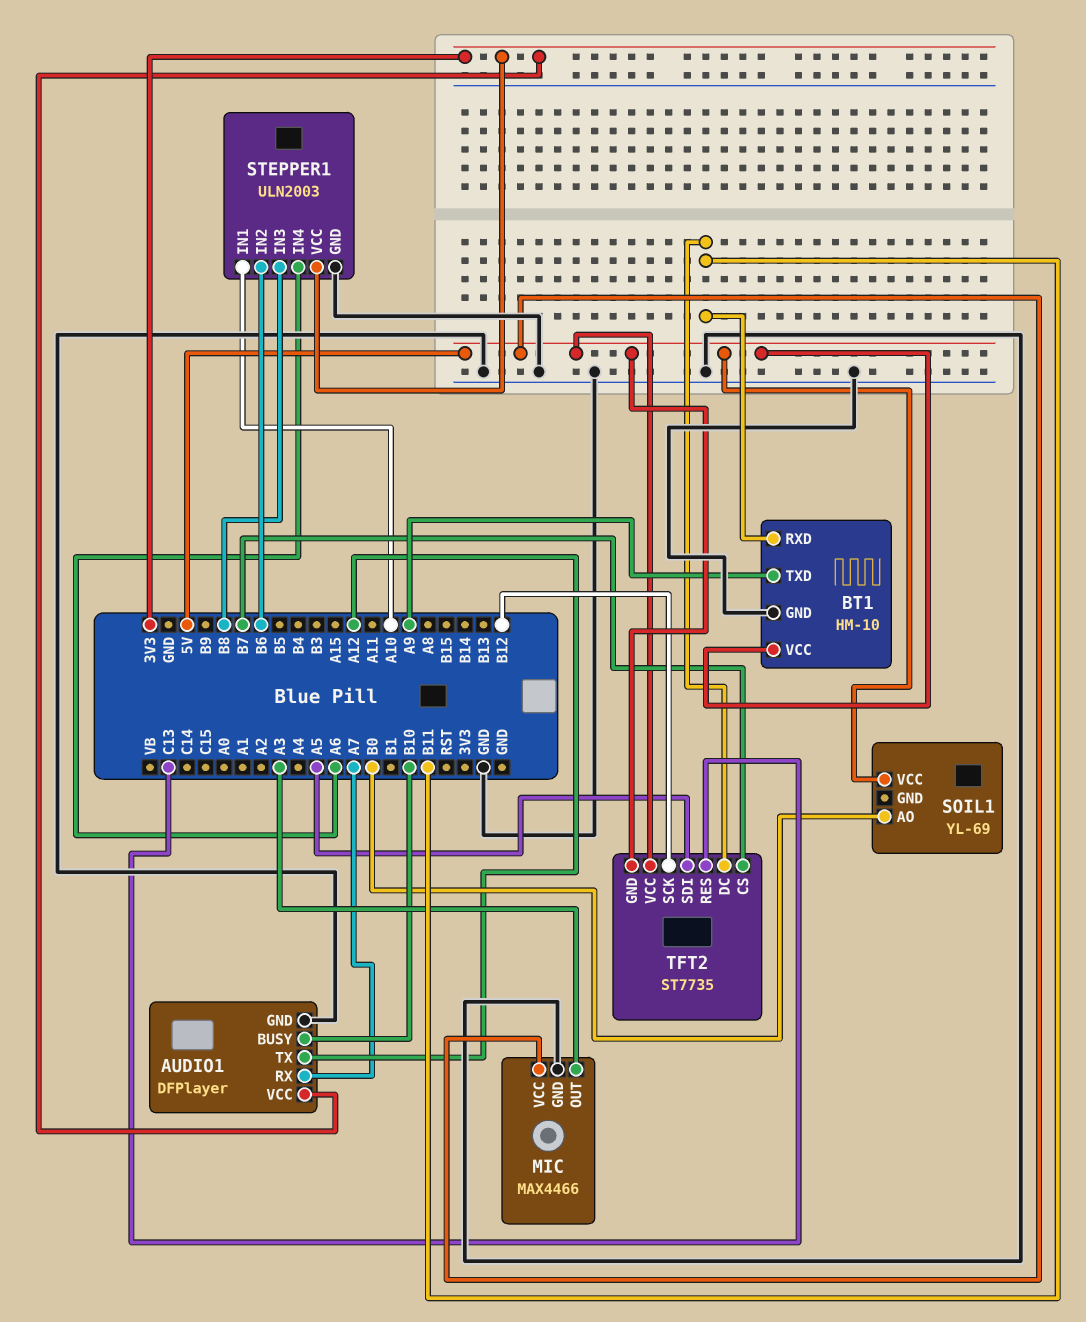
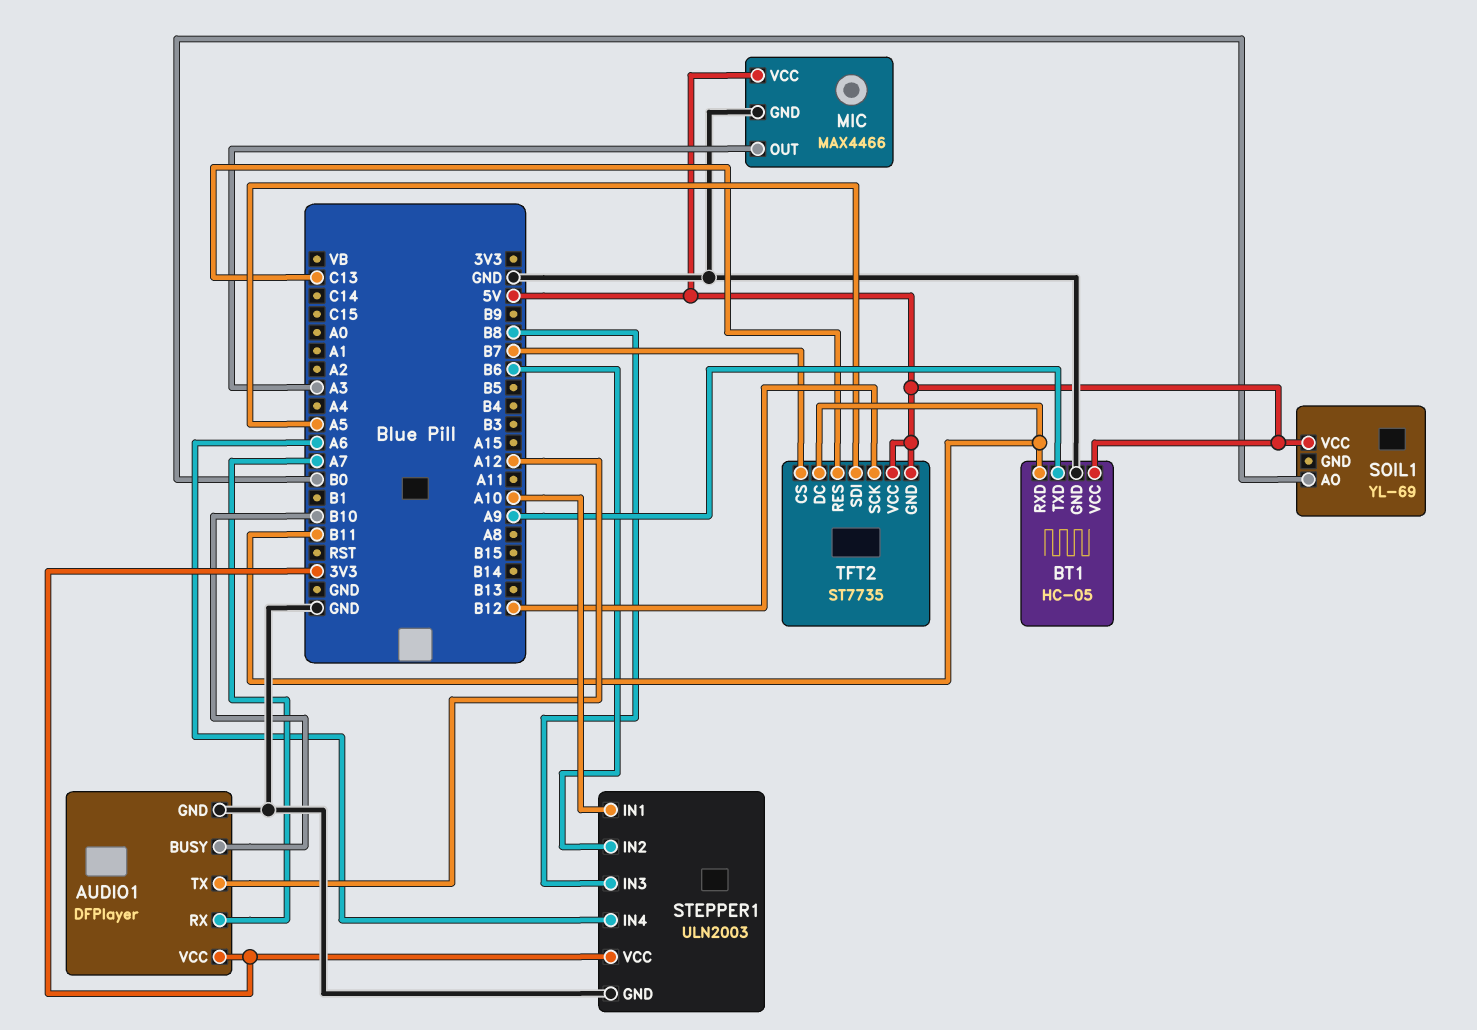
BT1: HM-10 -> HC-05

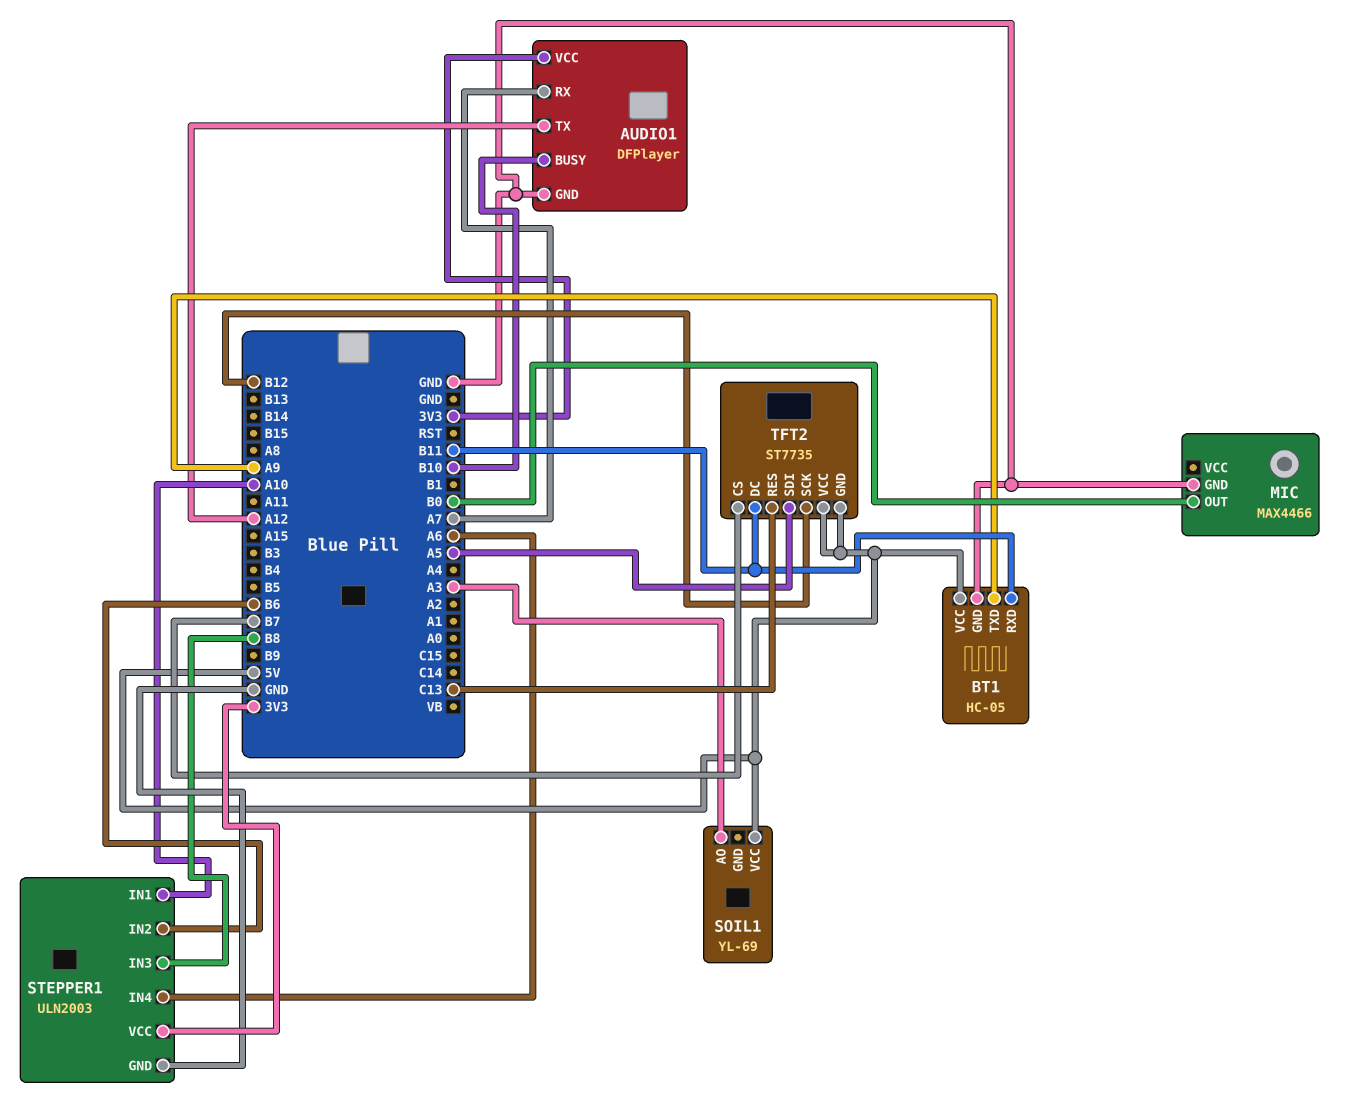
MIC pin OUT: A3 -> B0
MIC pin VCC: 5V -> none
SOIL1 pin AO: B0 -> A3

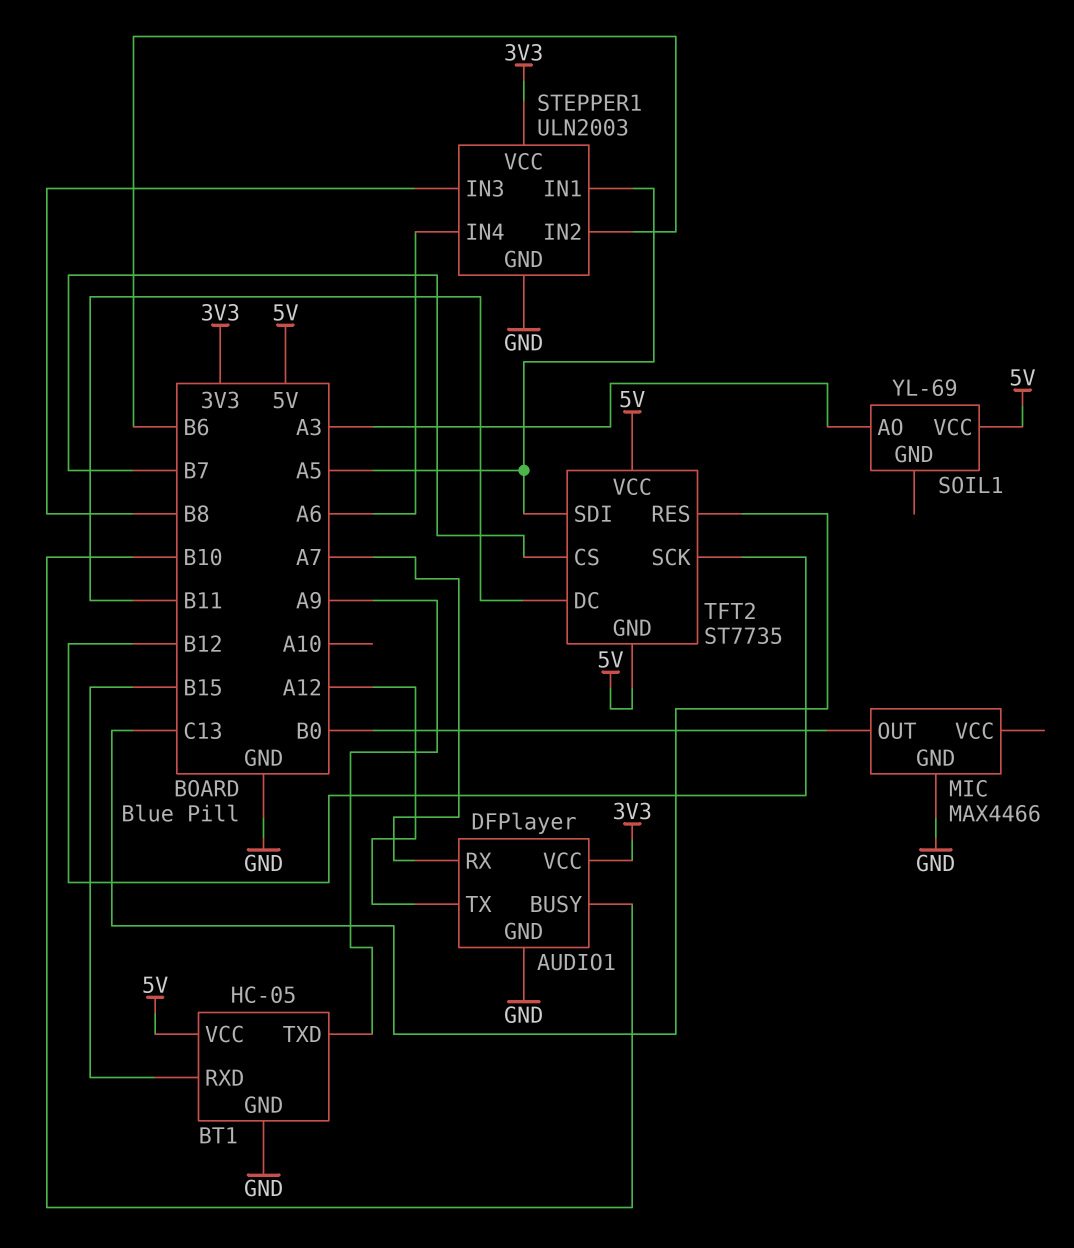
BT1 pin RXD: B11 -> B15
STEPPER1 pin IN1: A10 -> A5

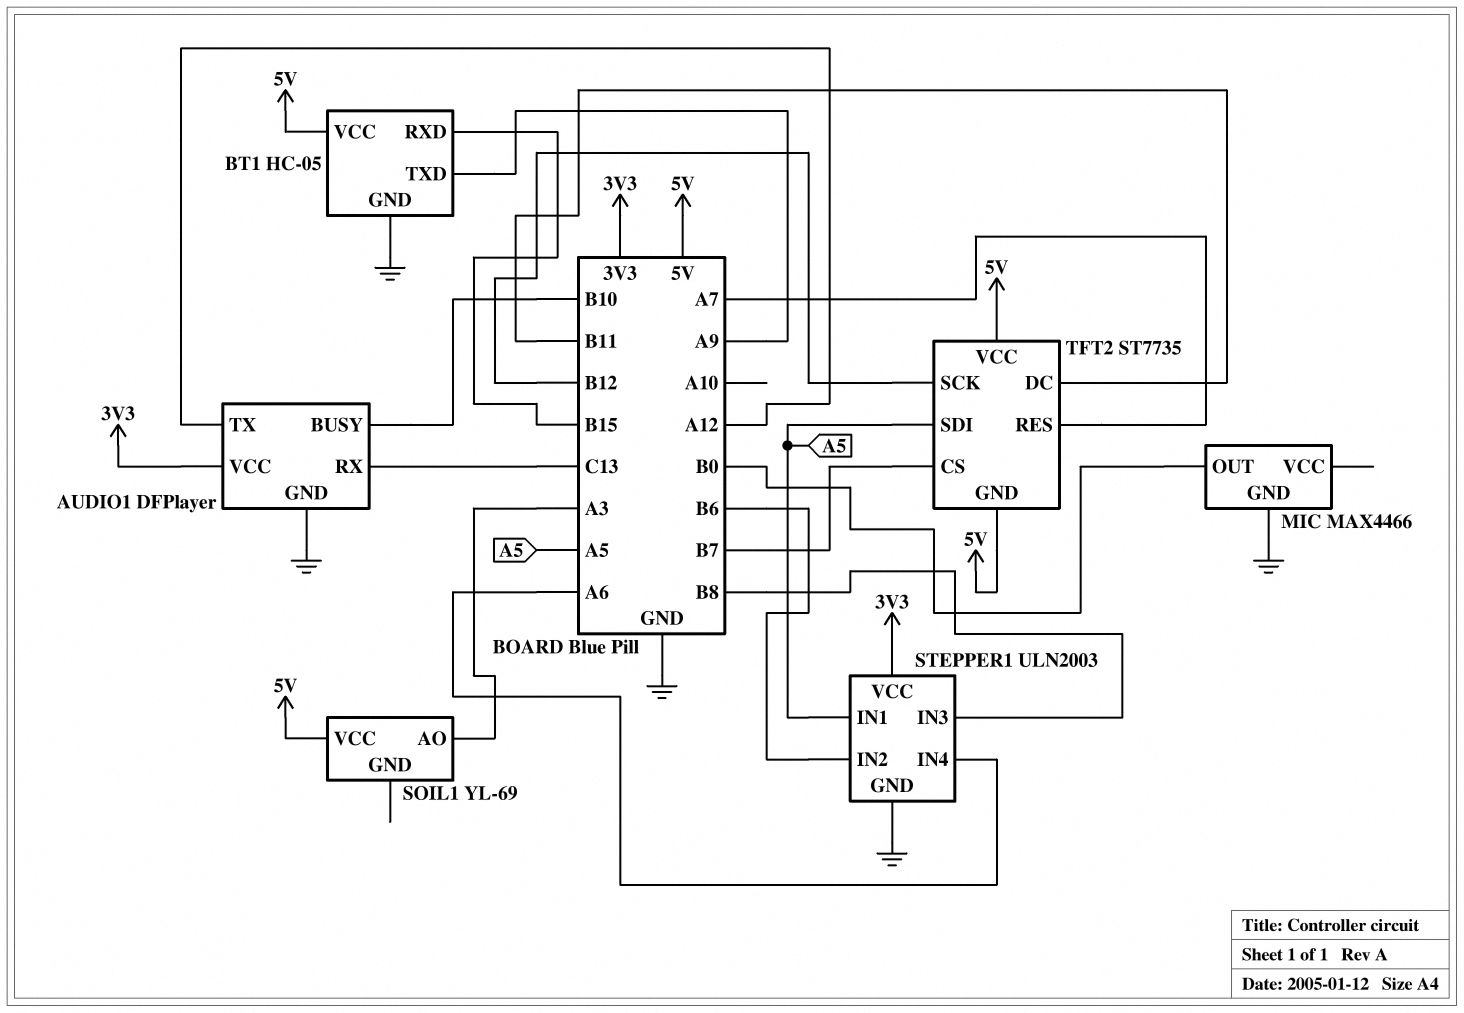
AUDIO1 pin RX: A7 -> C13
TFT2 pin RES: C13 -> A7

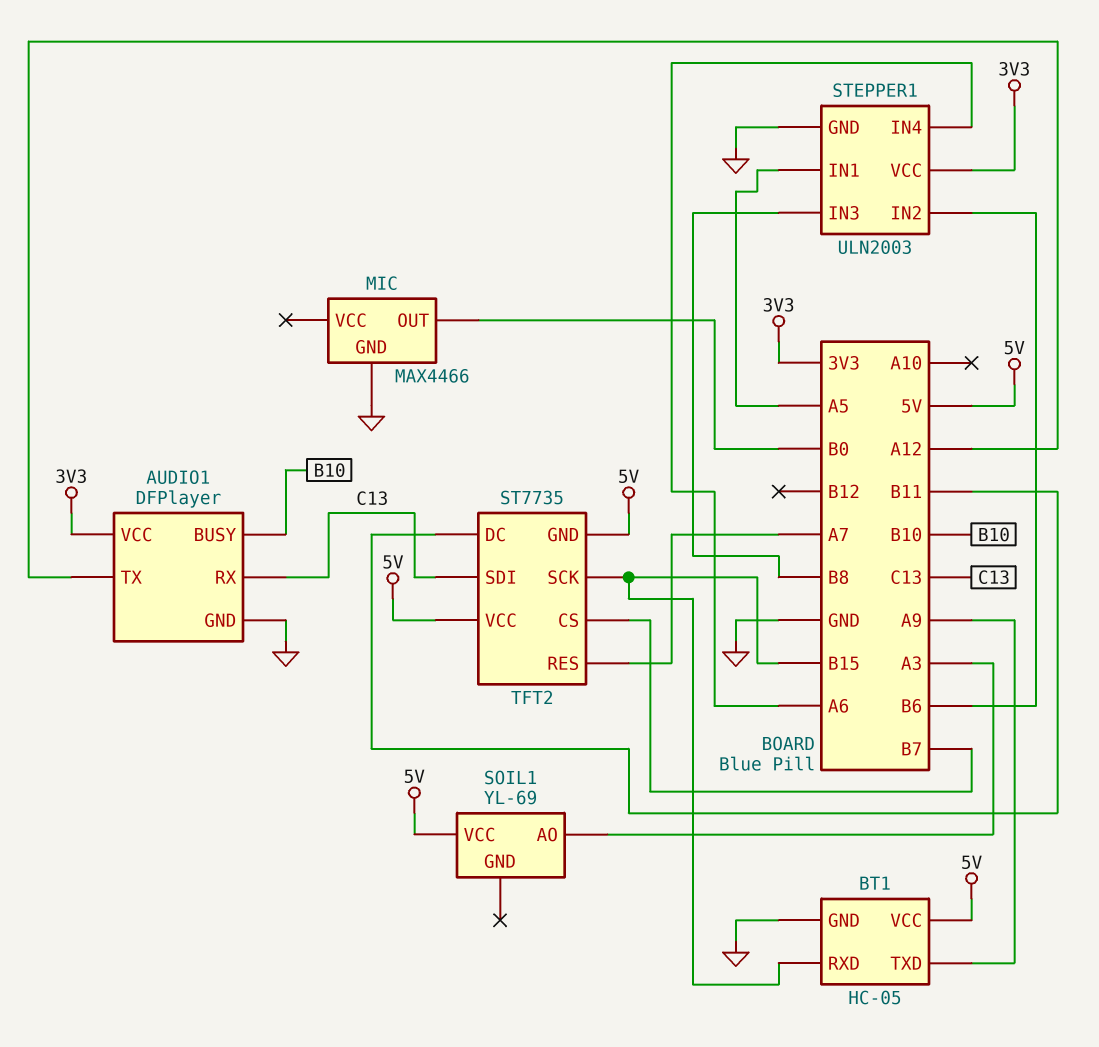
TFT2 pin SCK: B12 -> B15
TFT2 pin SDI: A5 -> C13

